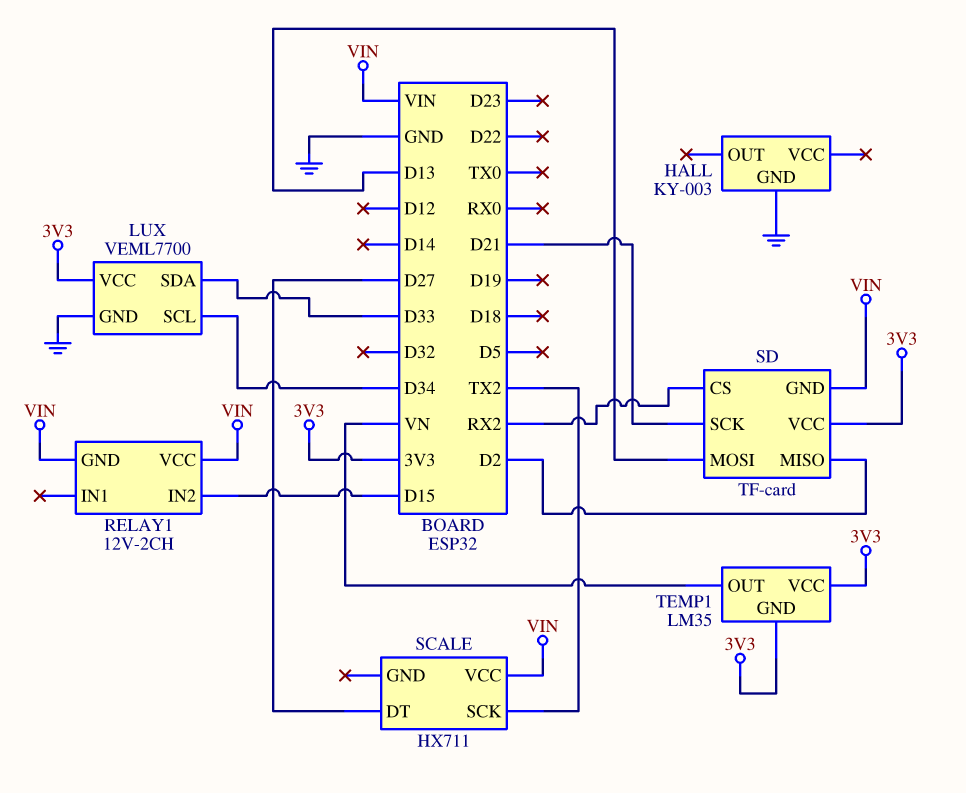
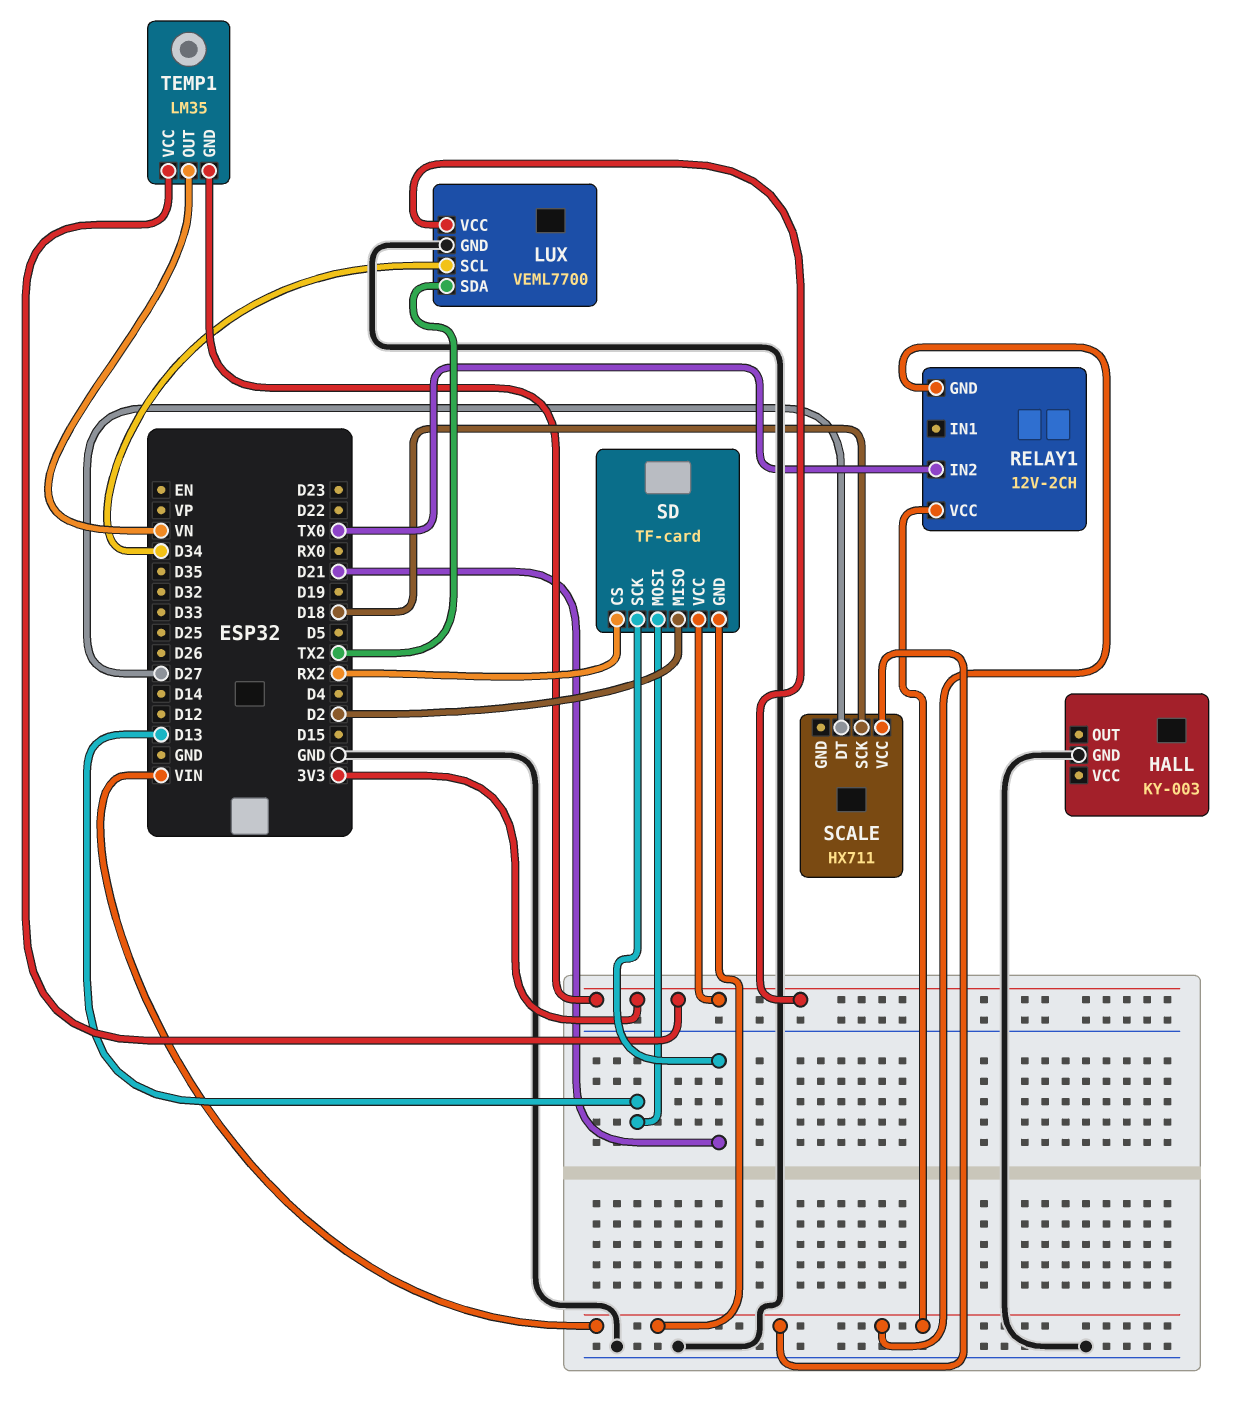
LUX pin SDA: D33 -> TX2
RELAY1 pin IN2: D15 -> TX0
SCALE pin SCK: TX2 -> D18

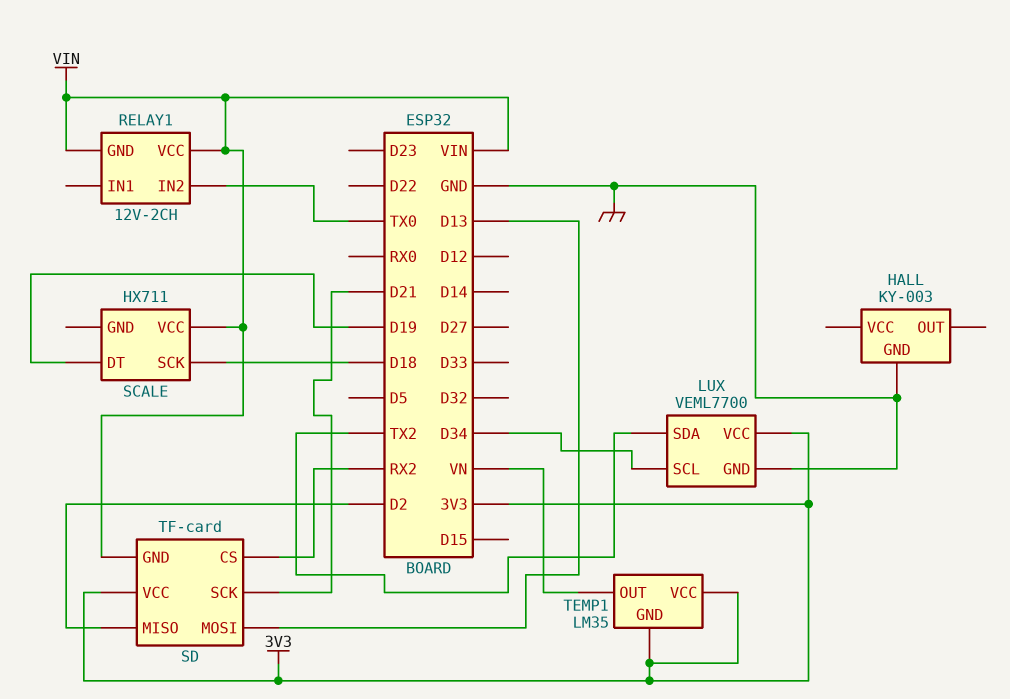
SCALE pin DT: D27 -> D19

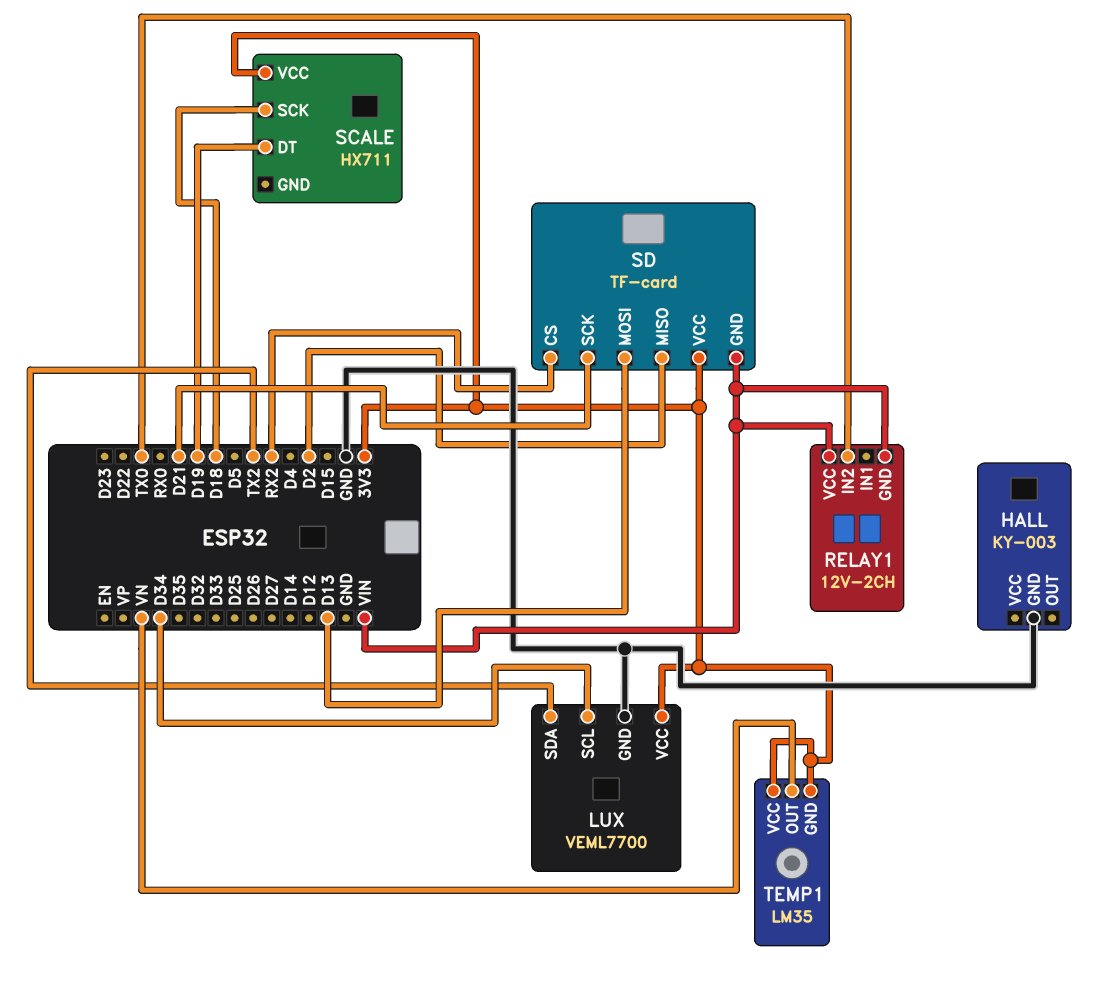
SCALE pin VCC: VIN -> 3V3

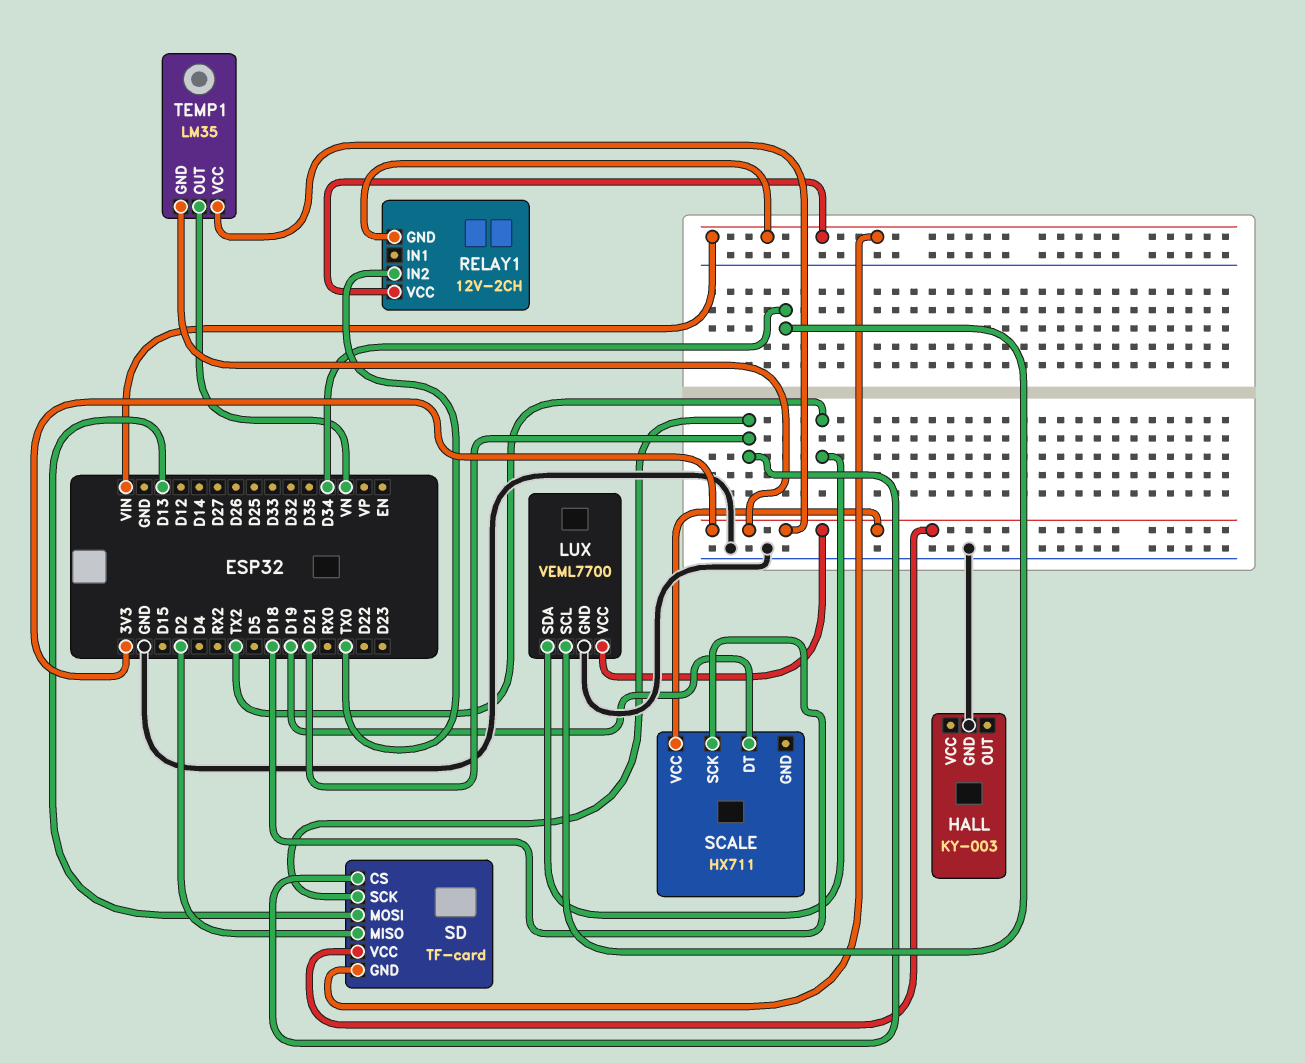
SD pin CS: RX2 -> D21

